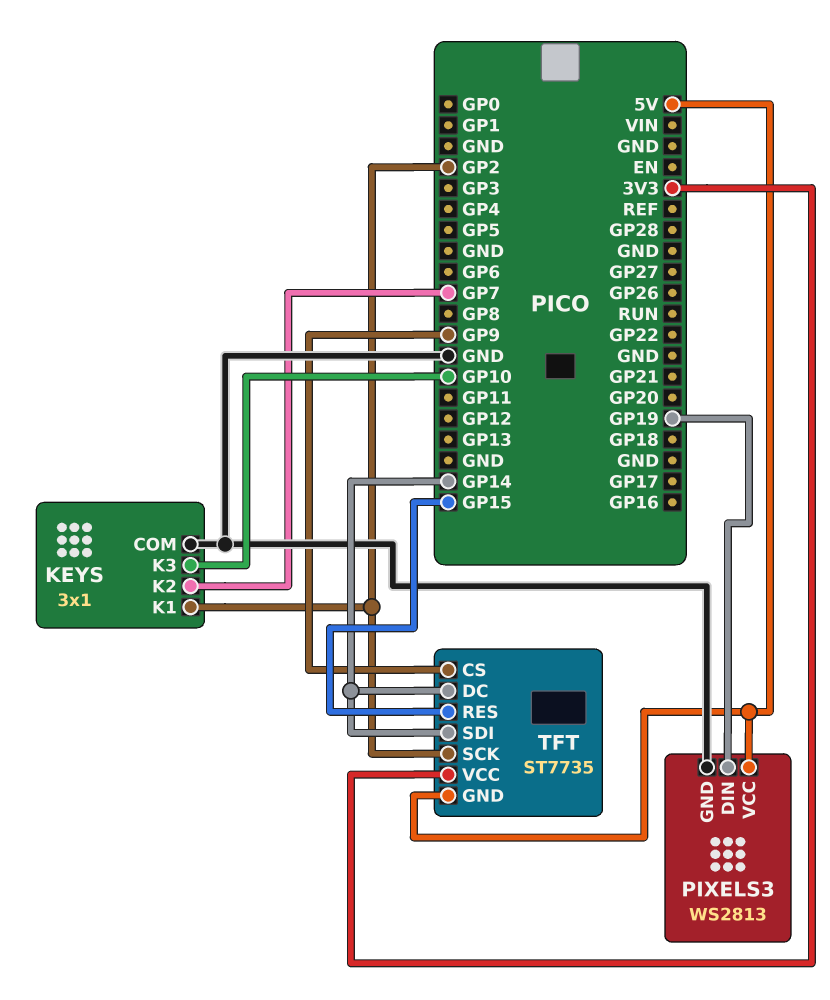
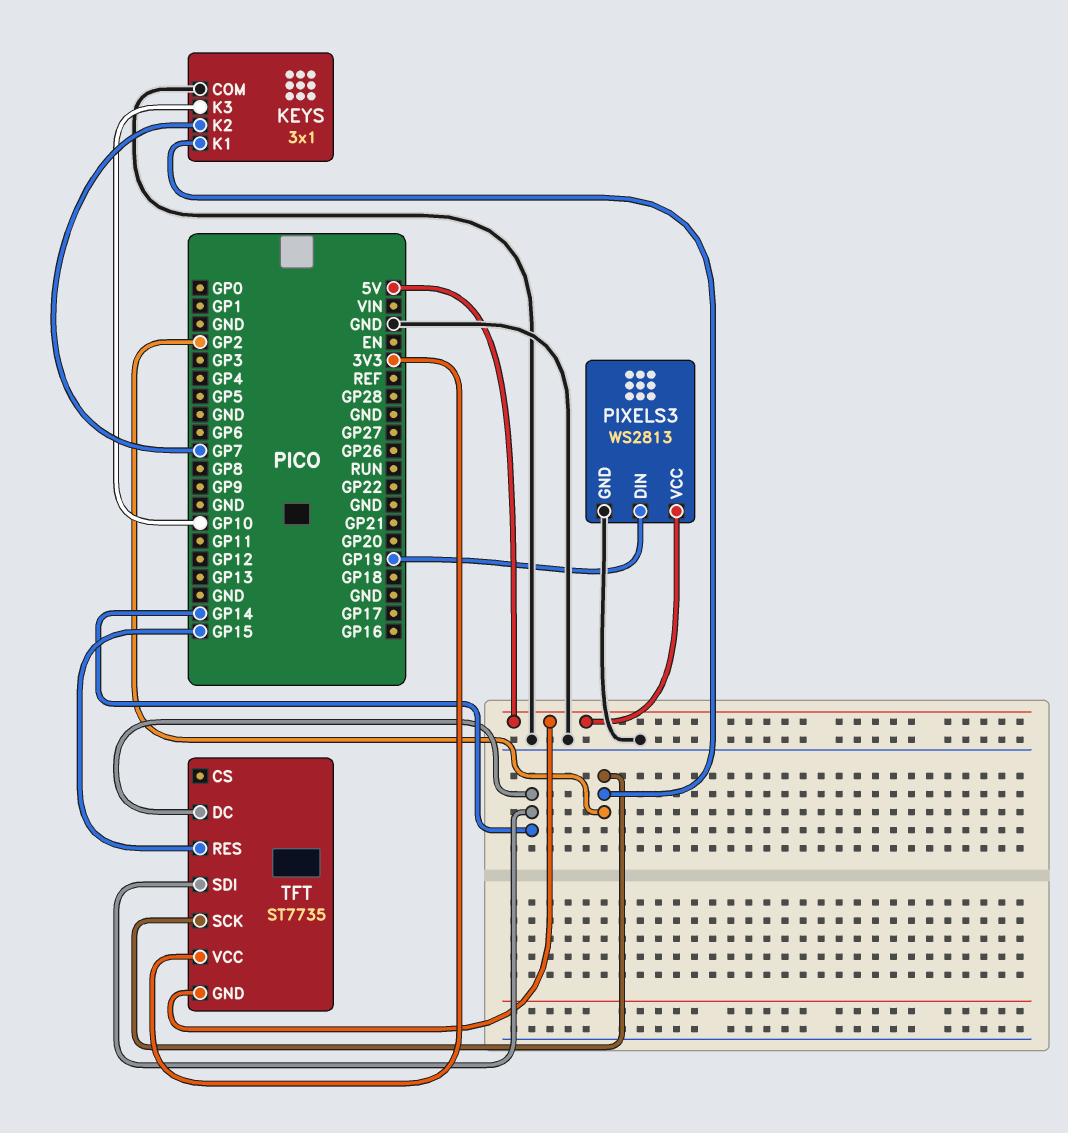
TFT pin CS: GP9 -> none

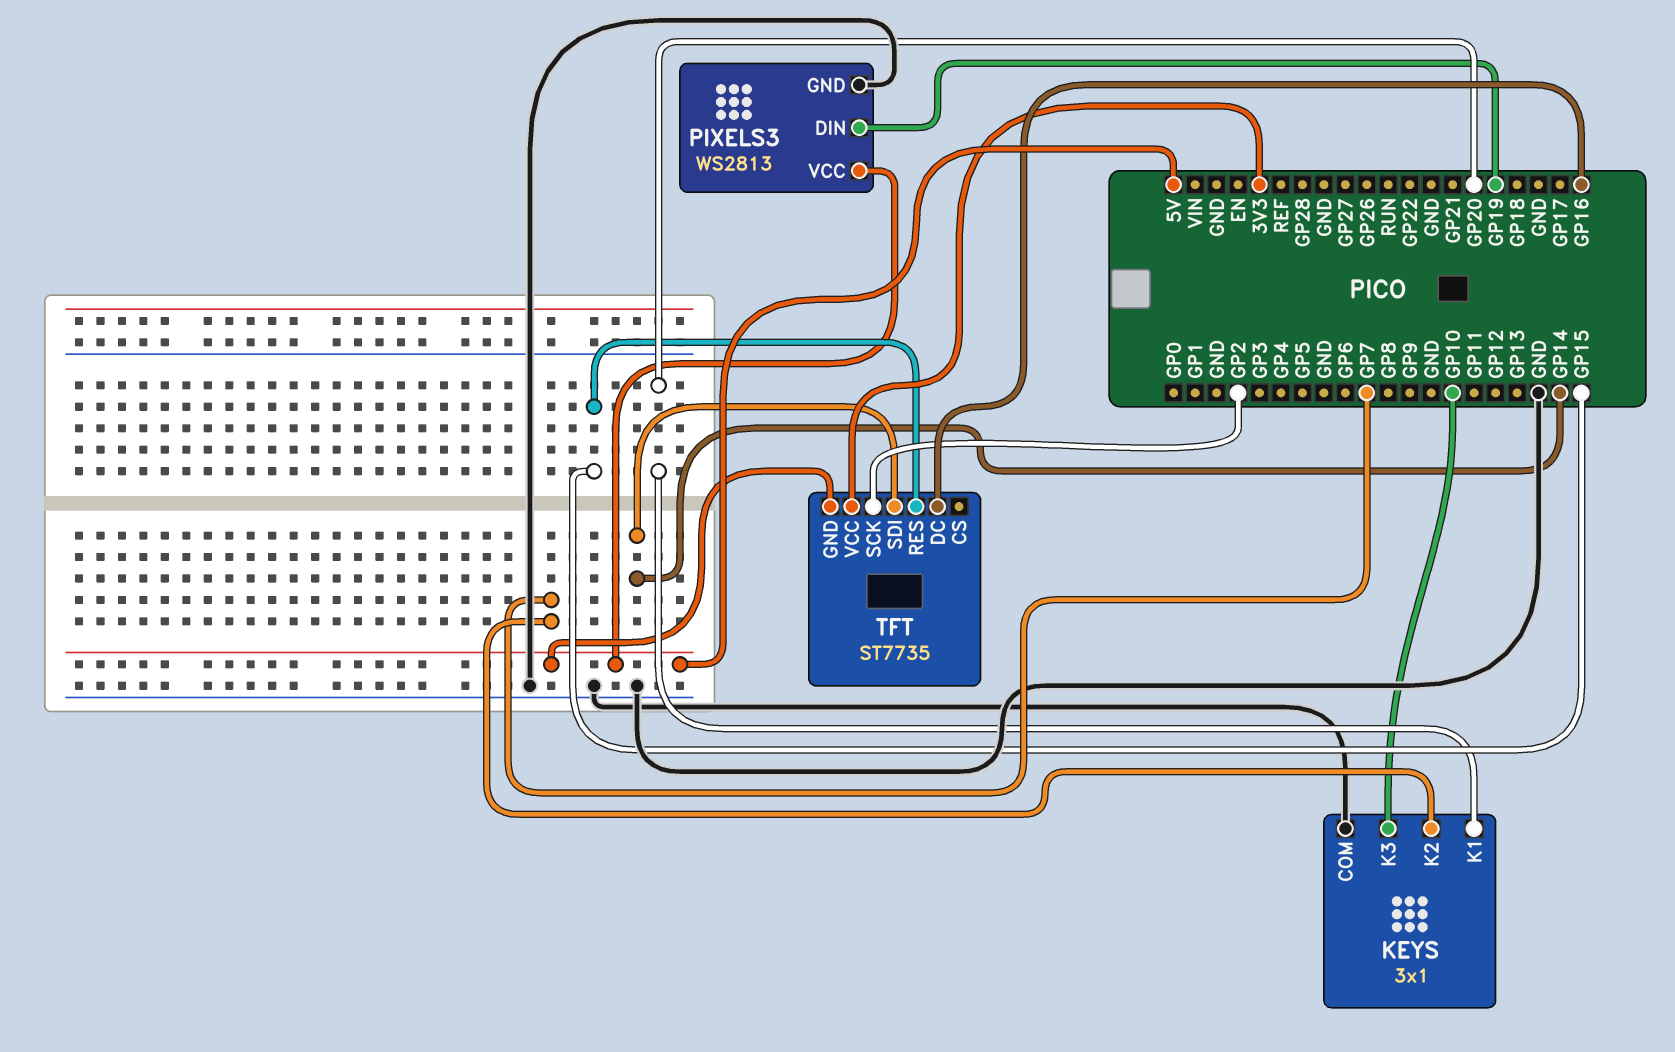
KEYS pin K1: GP2 -> GP20
TFT pin DC: GP14 -> GP16

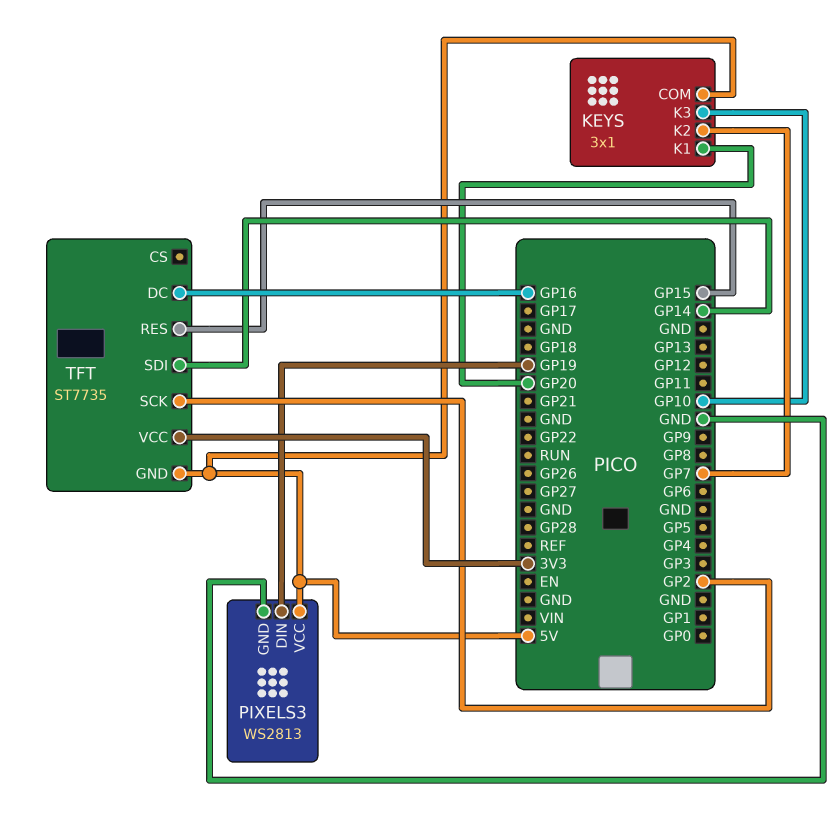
KEYS pin COM: GND -> 5V

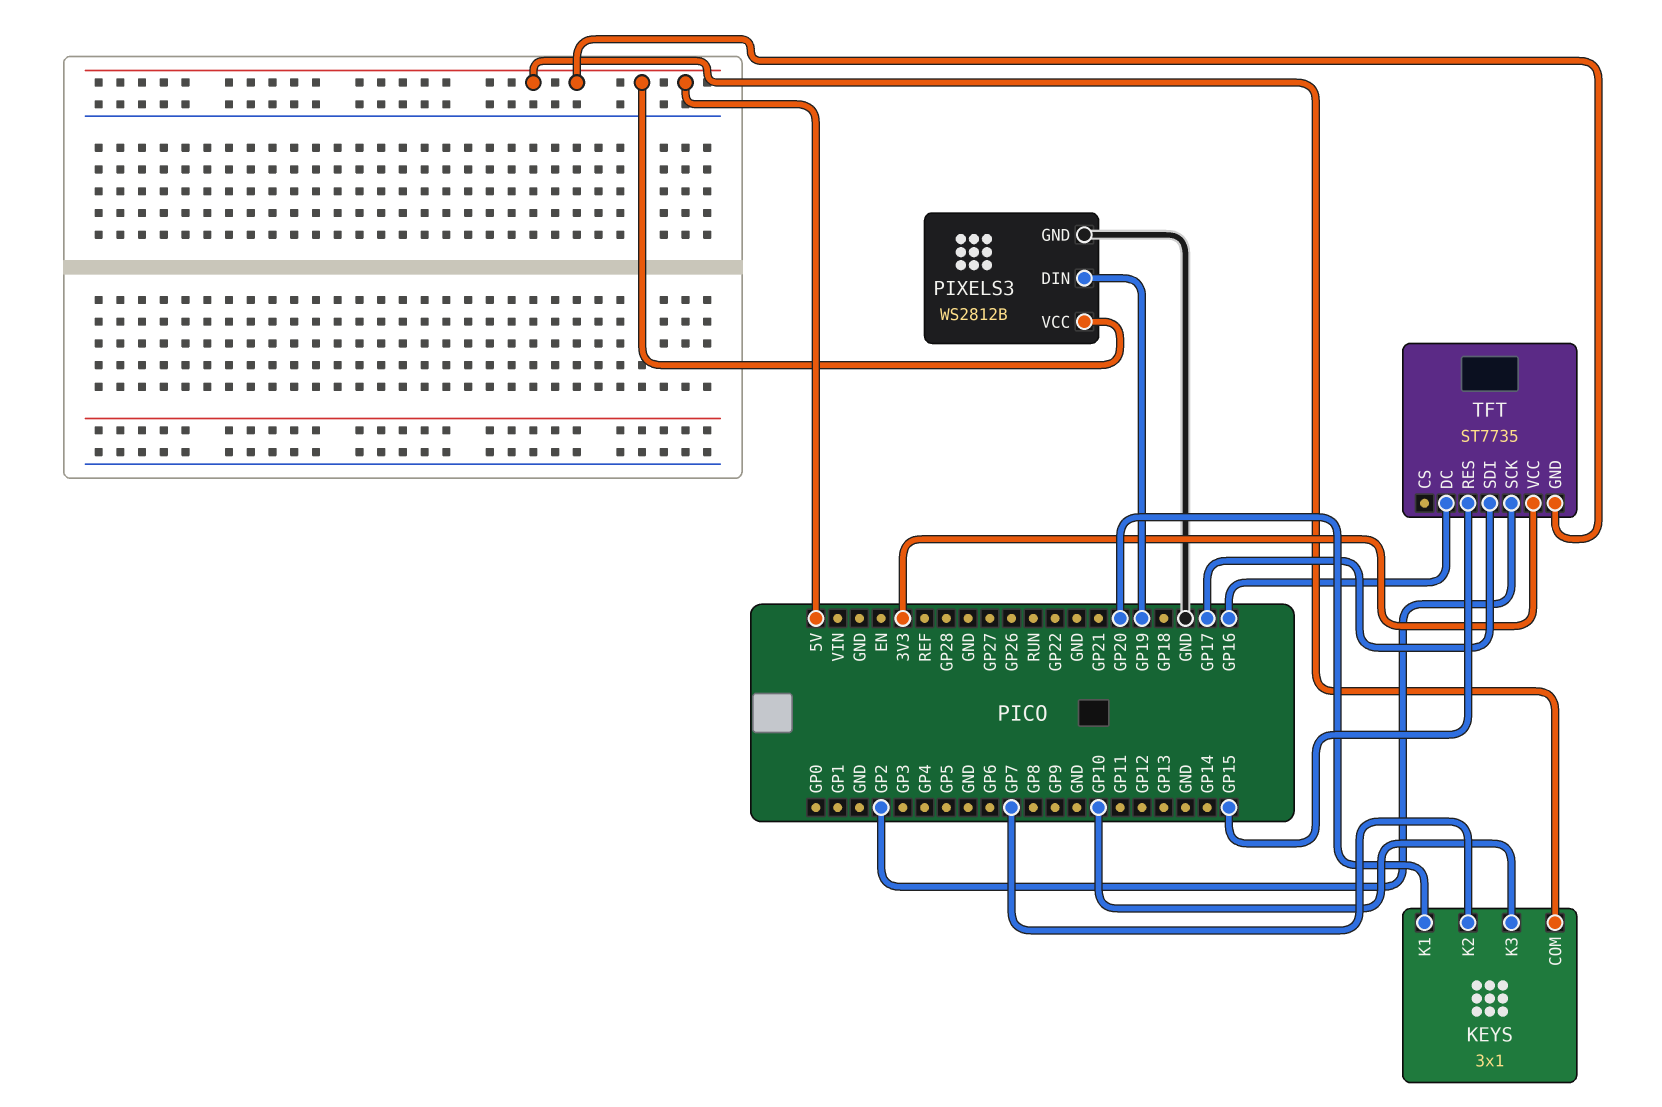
PIXELS3: WS2813 -> WS2812B
TFT pin SDI: GP14 -> GP17

